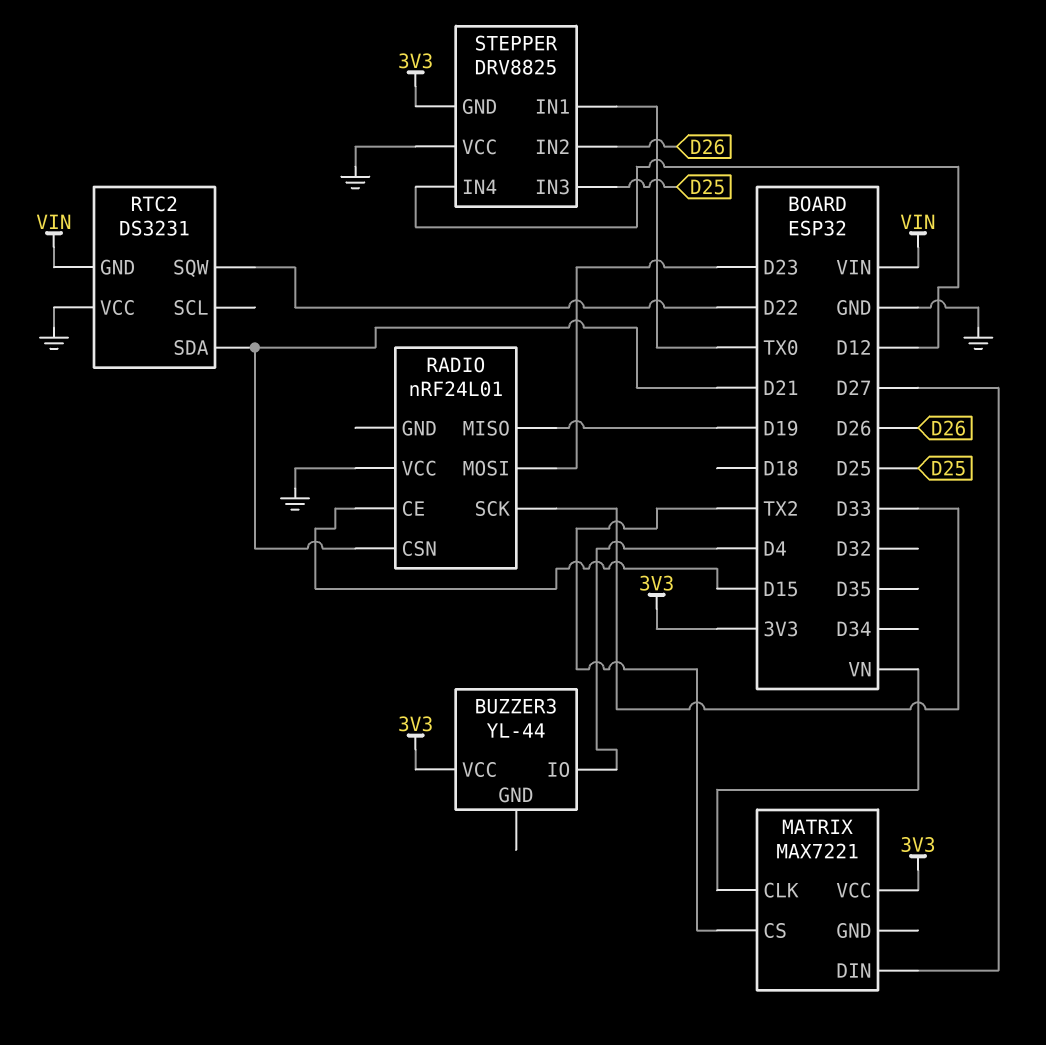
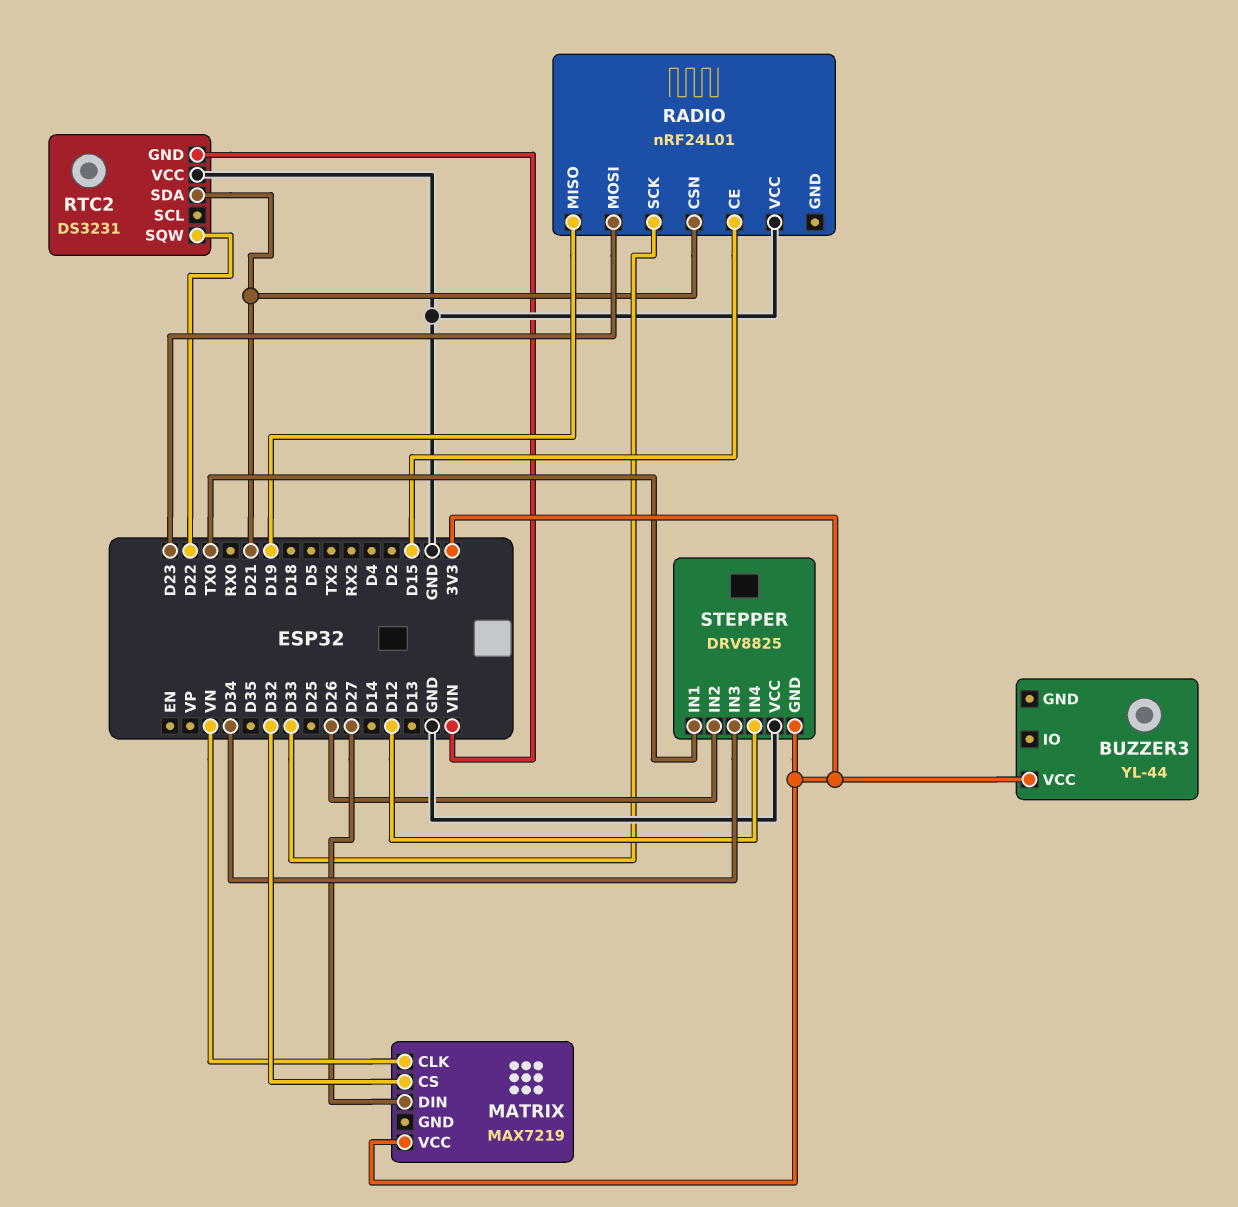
BUZZER3 pin IO: D4 -> none
MATRIX: MAX7221 -> MAX7219
MATRIX pin CS: TX2 -> D32
STEPPER pin IN3: D25 -> D34

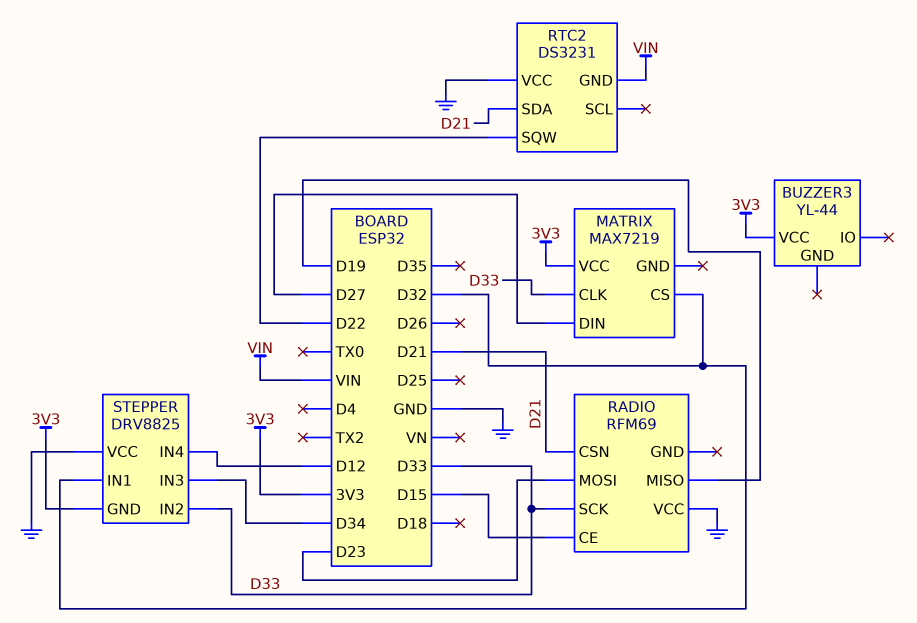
MATRIX pin CLK: VN -> D33
RADIO: nRF24L01 -> RFM69
STEPPER pin IN1: TX0 -> D32
STEPPER pin IN2: D26 -> D33

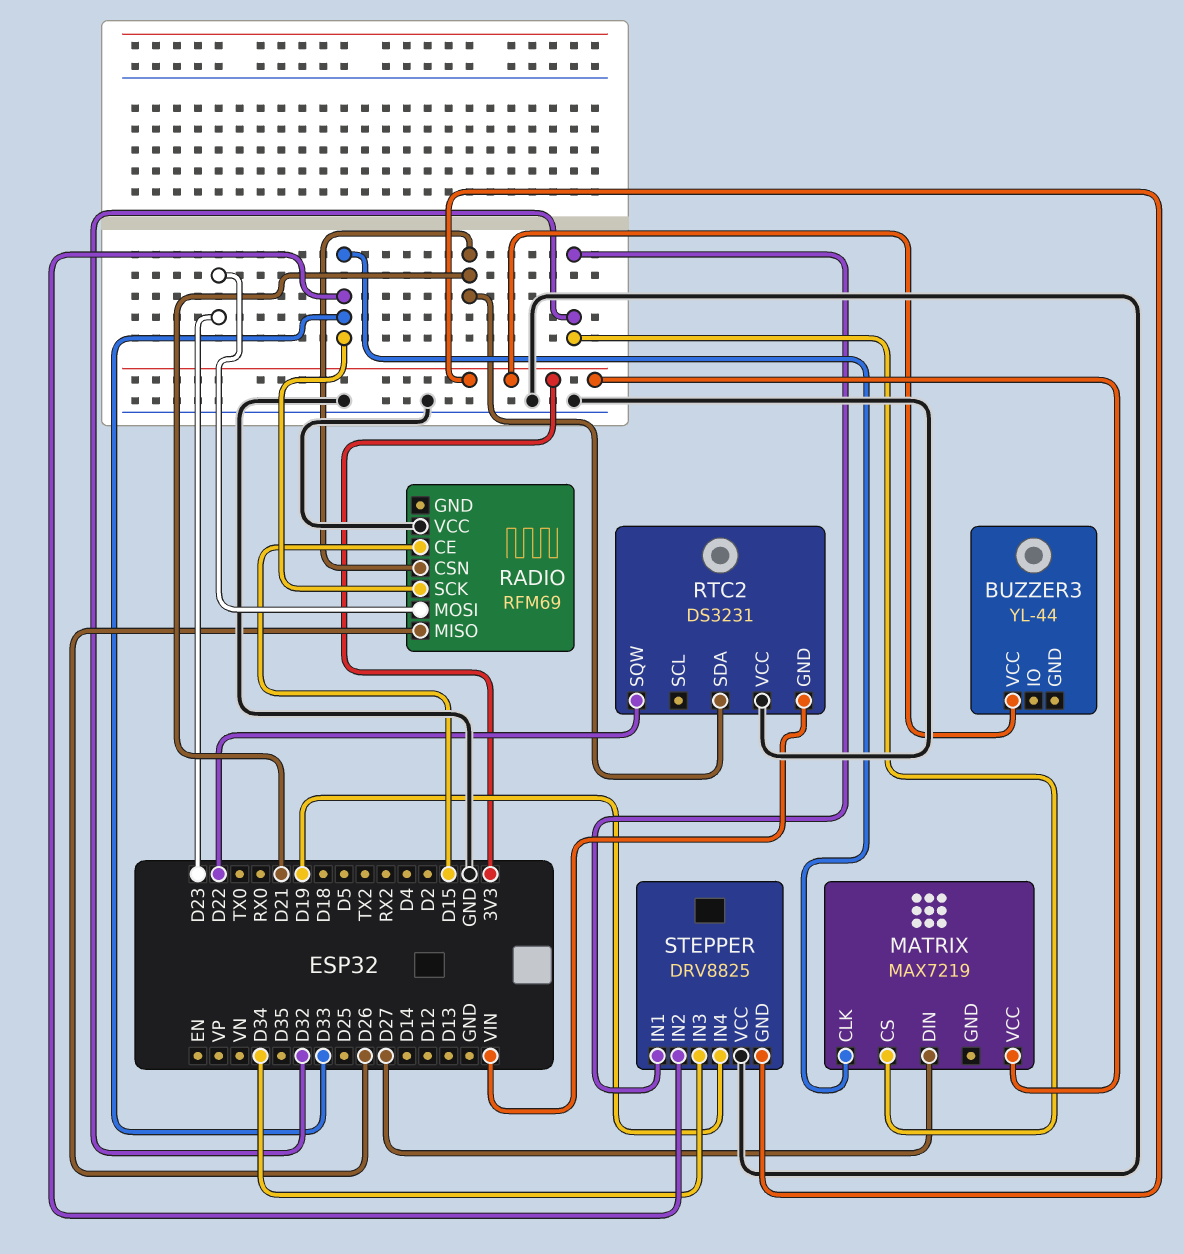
RADIO pin MISO: D19 -> D26
STEPPER pin IN4: D12 -> D19

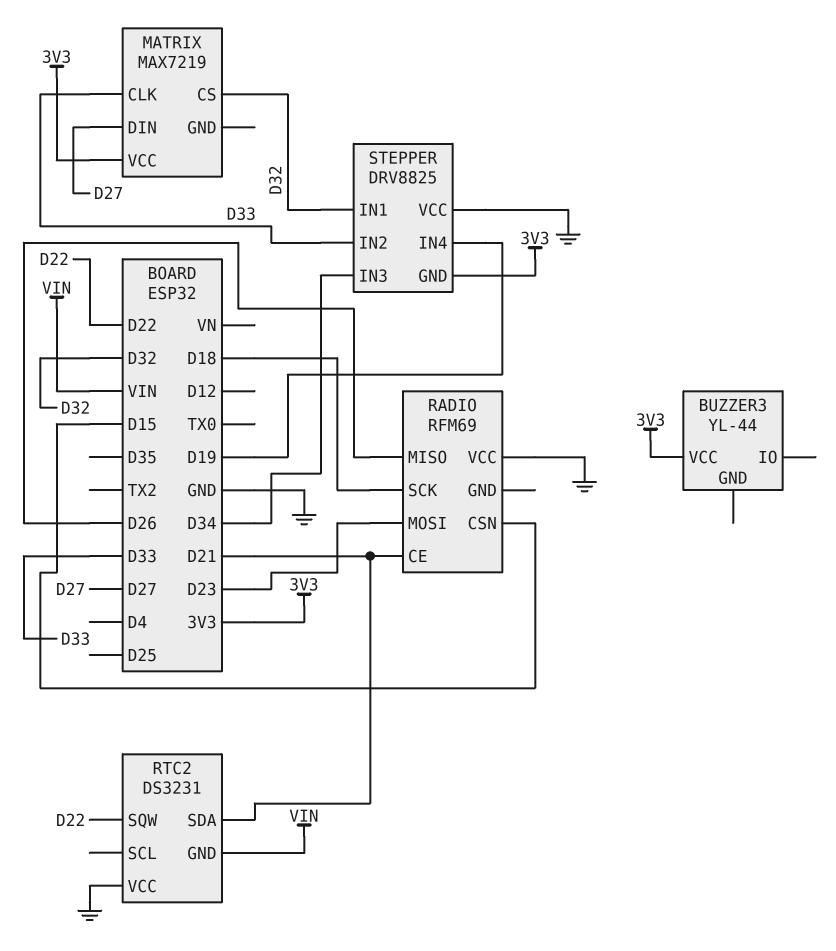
RADIO pin CE: D15 -> D21
RADIO pin CSN: D21 -> D15
RADIO pin SCK: D33 -> D18

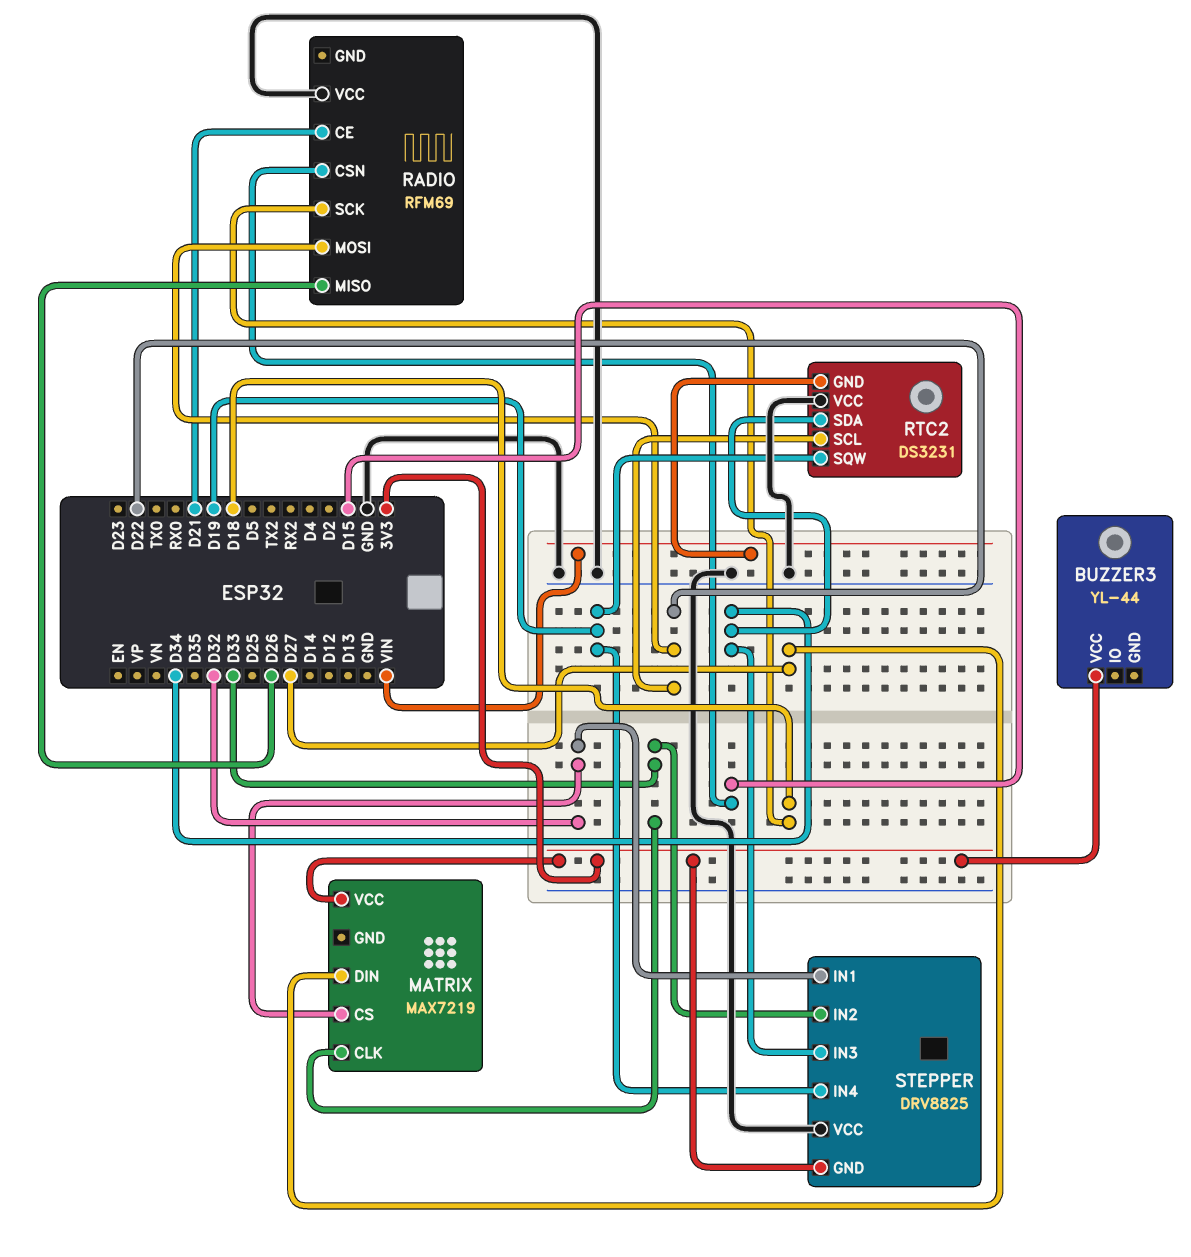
RADIO pin MOSI: D23 -> D22
RTC2 pin SCL: none -> D22
RTC2 pin SDA: D21 -> D34
RTC2 pin SQW: D22 -> D19

